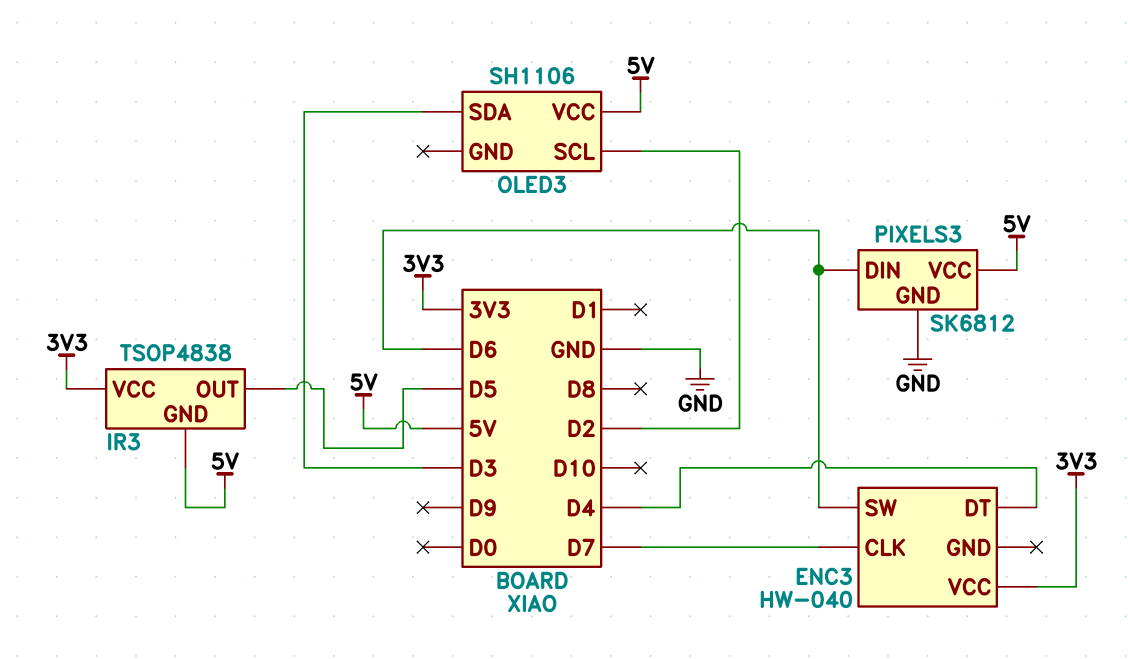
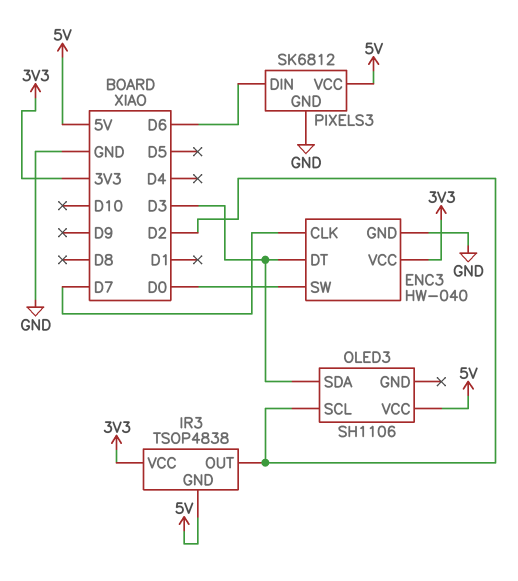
ENC3 pin DT: D4 -> D3
ENC3 pin GND: none -> GND
ENC3 pin SW: D6 -> D0
IR3 pin OUT: D5 -> D2

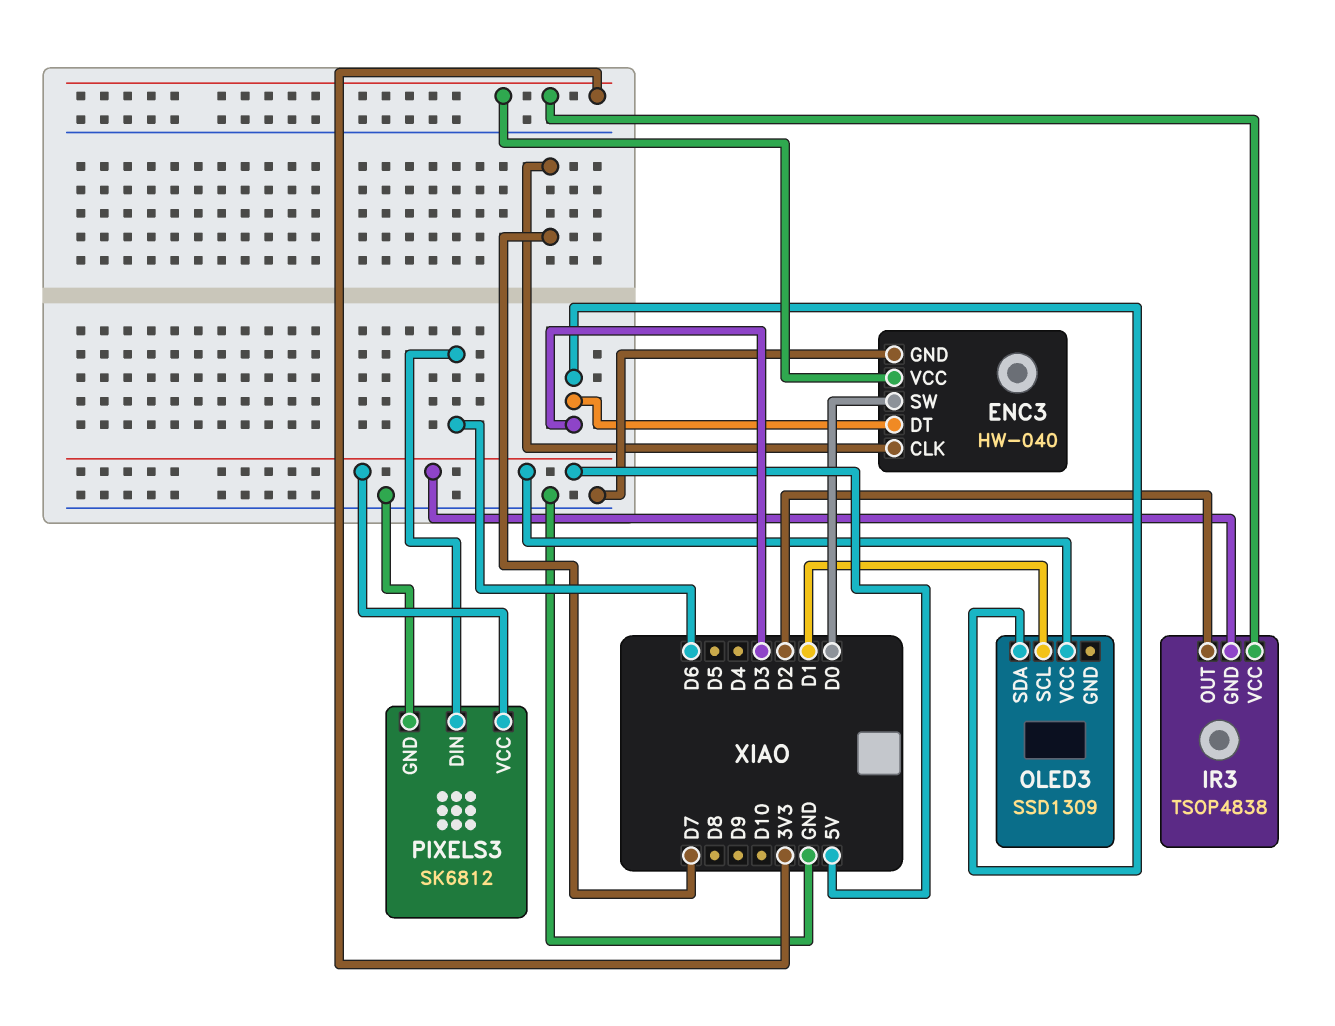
OLED3: SH1106 -> SSD1309
OLED3 pin SCL: D2 -> D1

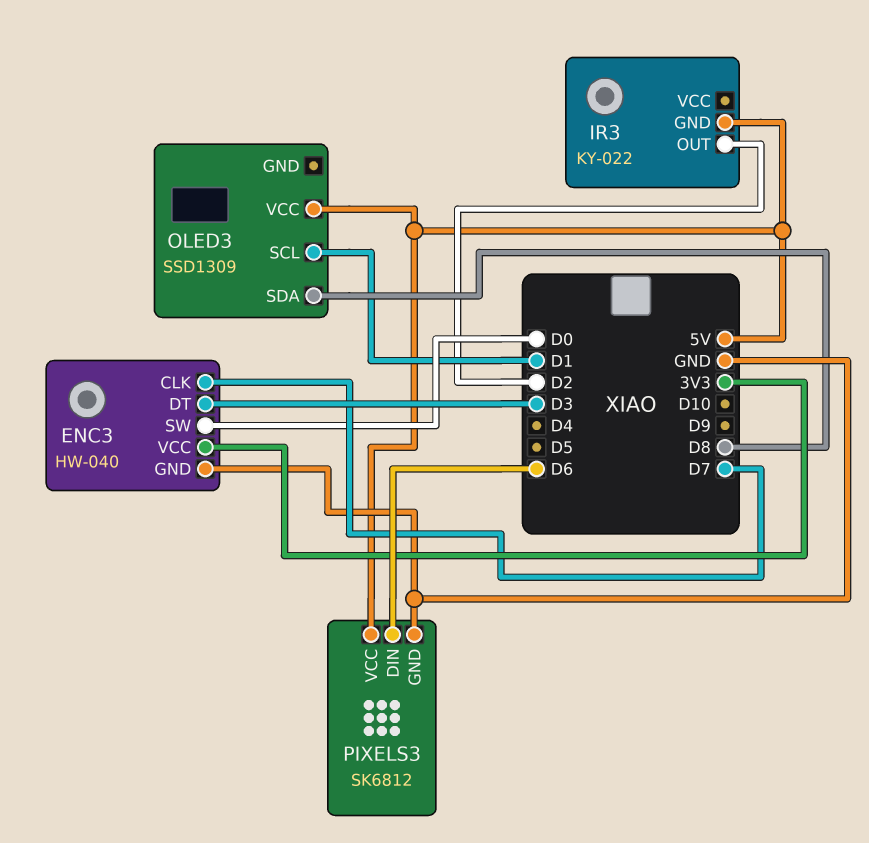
IR3: TSOP4838 -> KY-022
IR3 pin VCC: 3V3 -> none
OLED3 pin SDA: D3 -> D8

